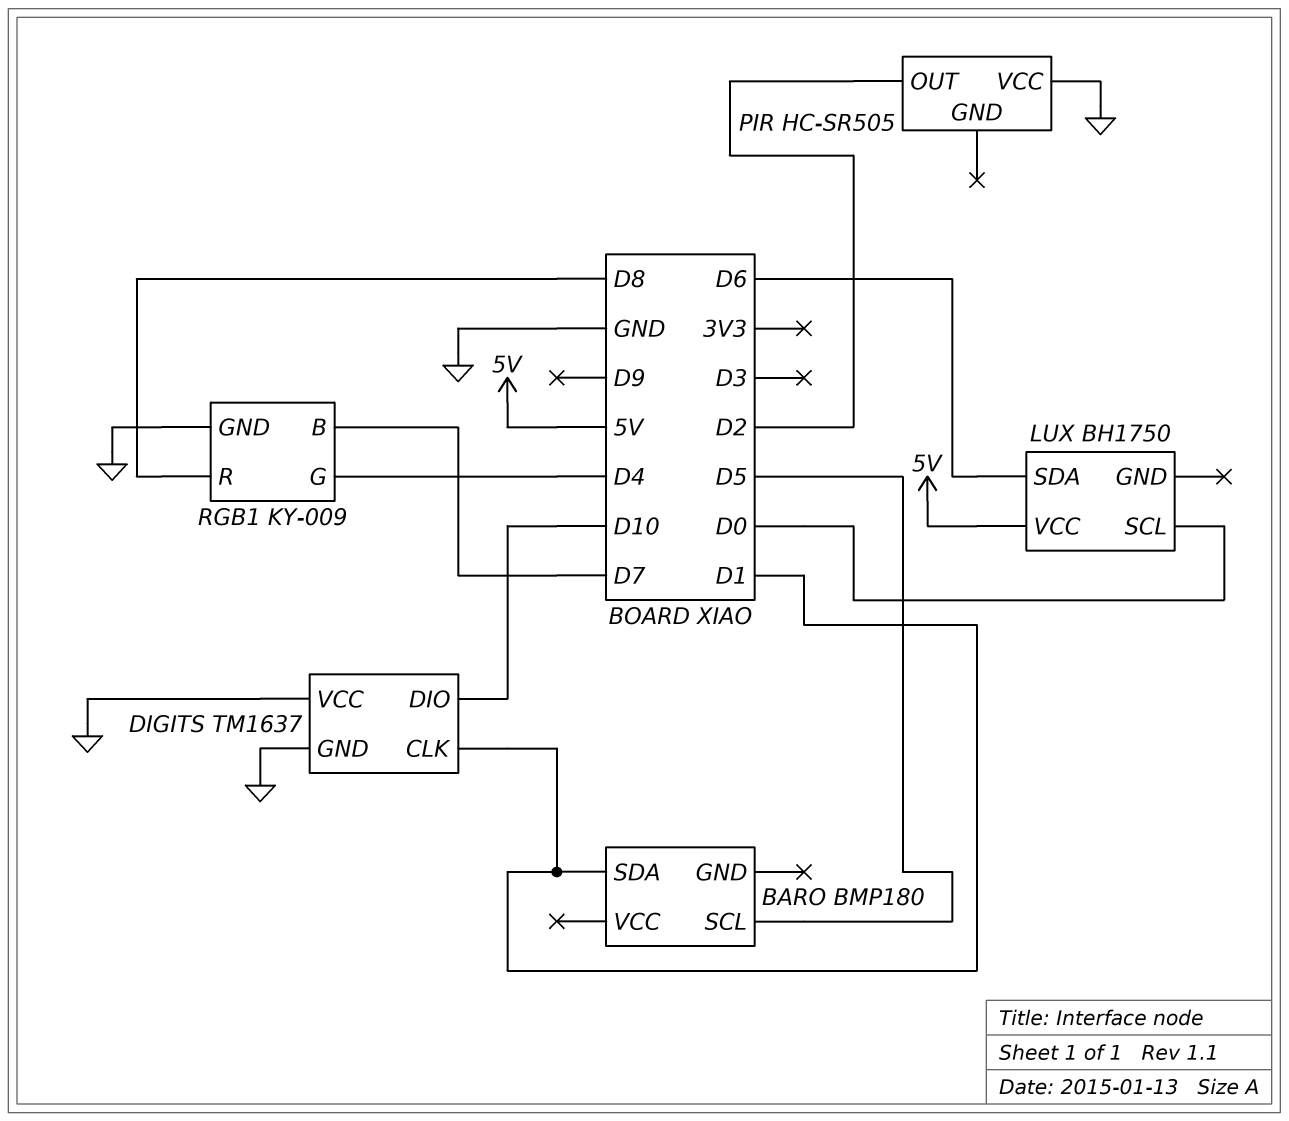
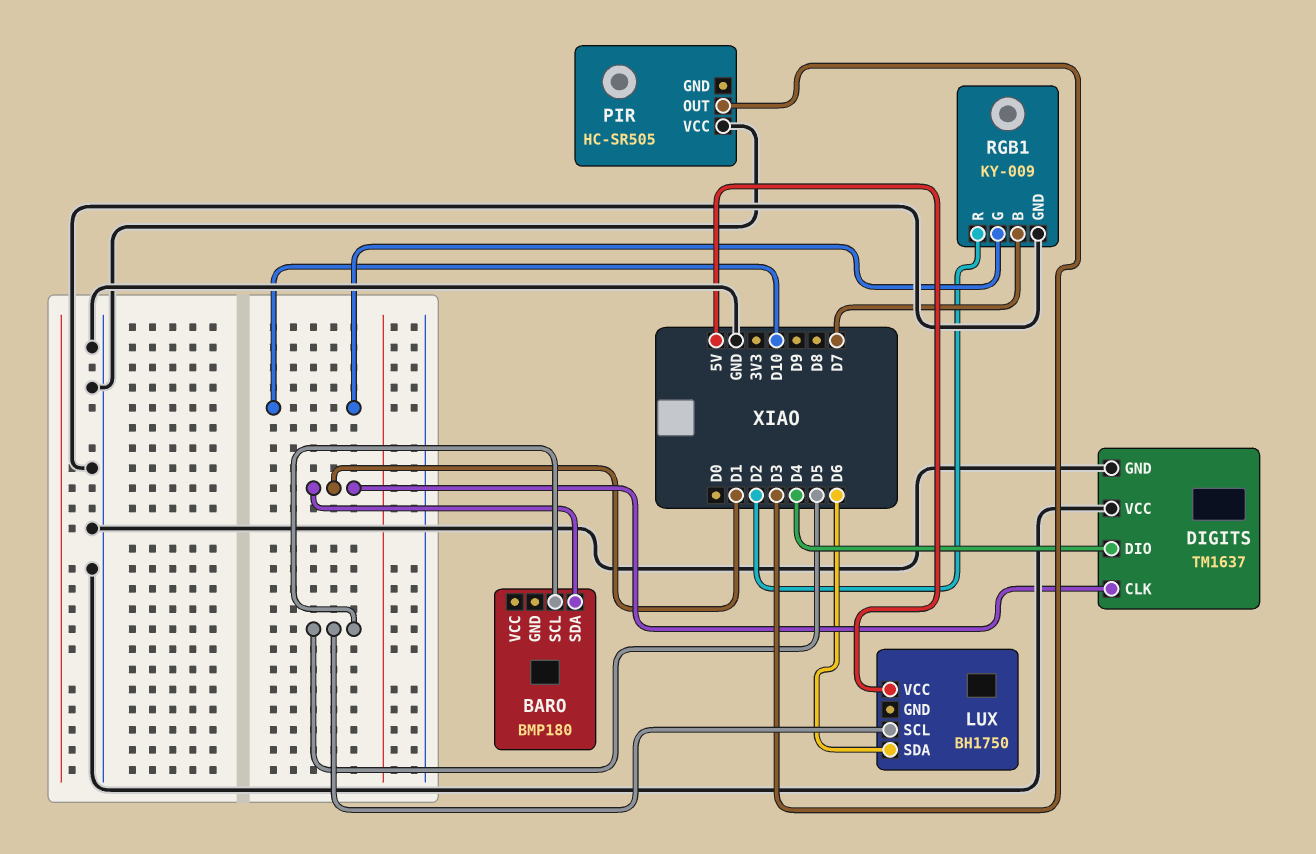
DIGITS pin DIO: D10 -> D4
LUX pin SCL: D0 -> D5
PIR pin OUT: D2 -> D3
RGB1 pin G: D4 -> D10
RGB1 pin R: D8 -> D2

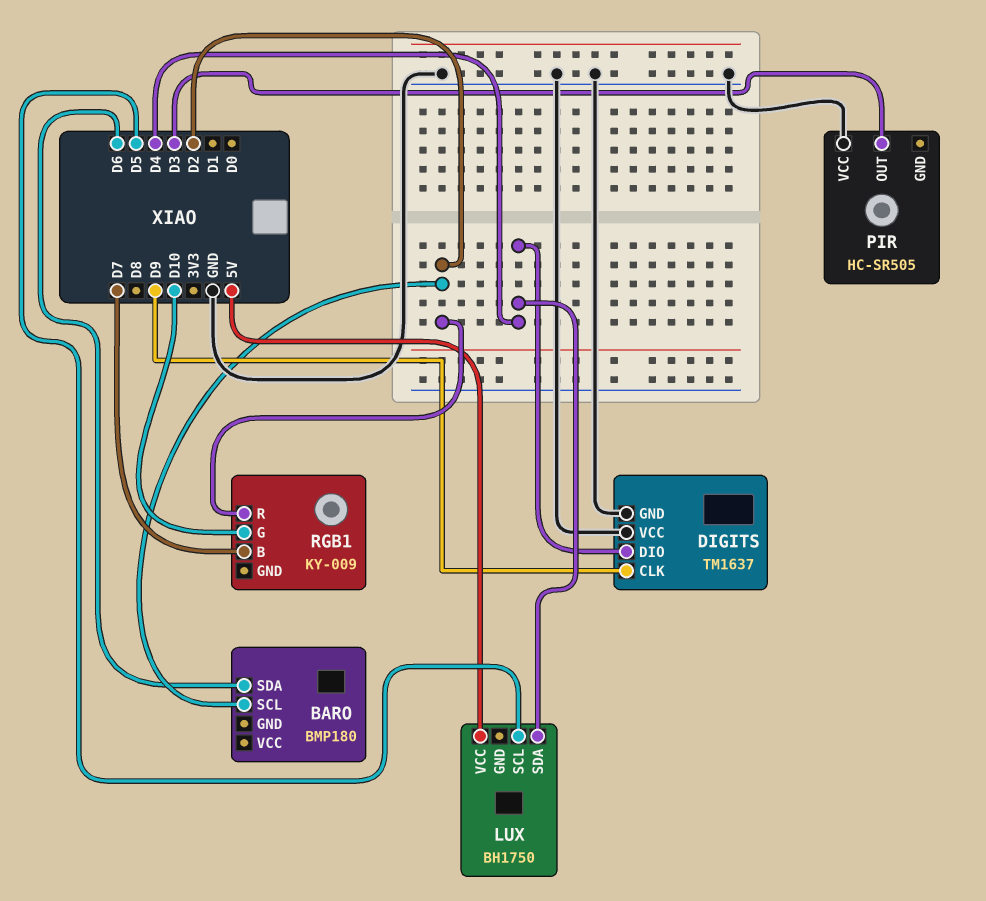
BARO pin SCL: D5 -> D2
BARO pin SDA: D1 -> D6
DIGITS pin CLK: D1 -> D9
LUX pin SDA: D6 -> D4
RGB1 pin GND: GND -> none

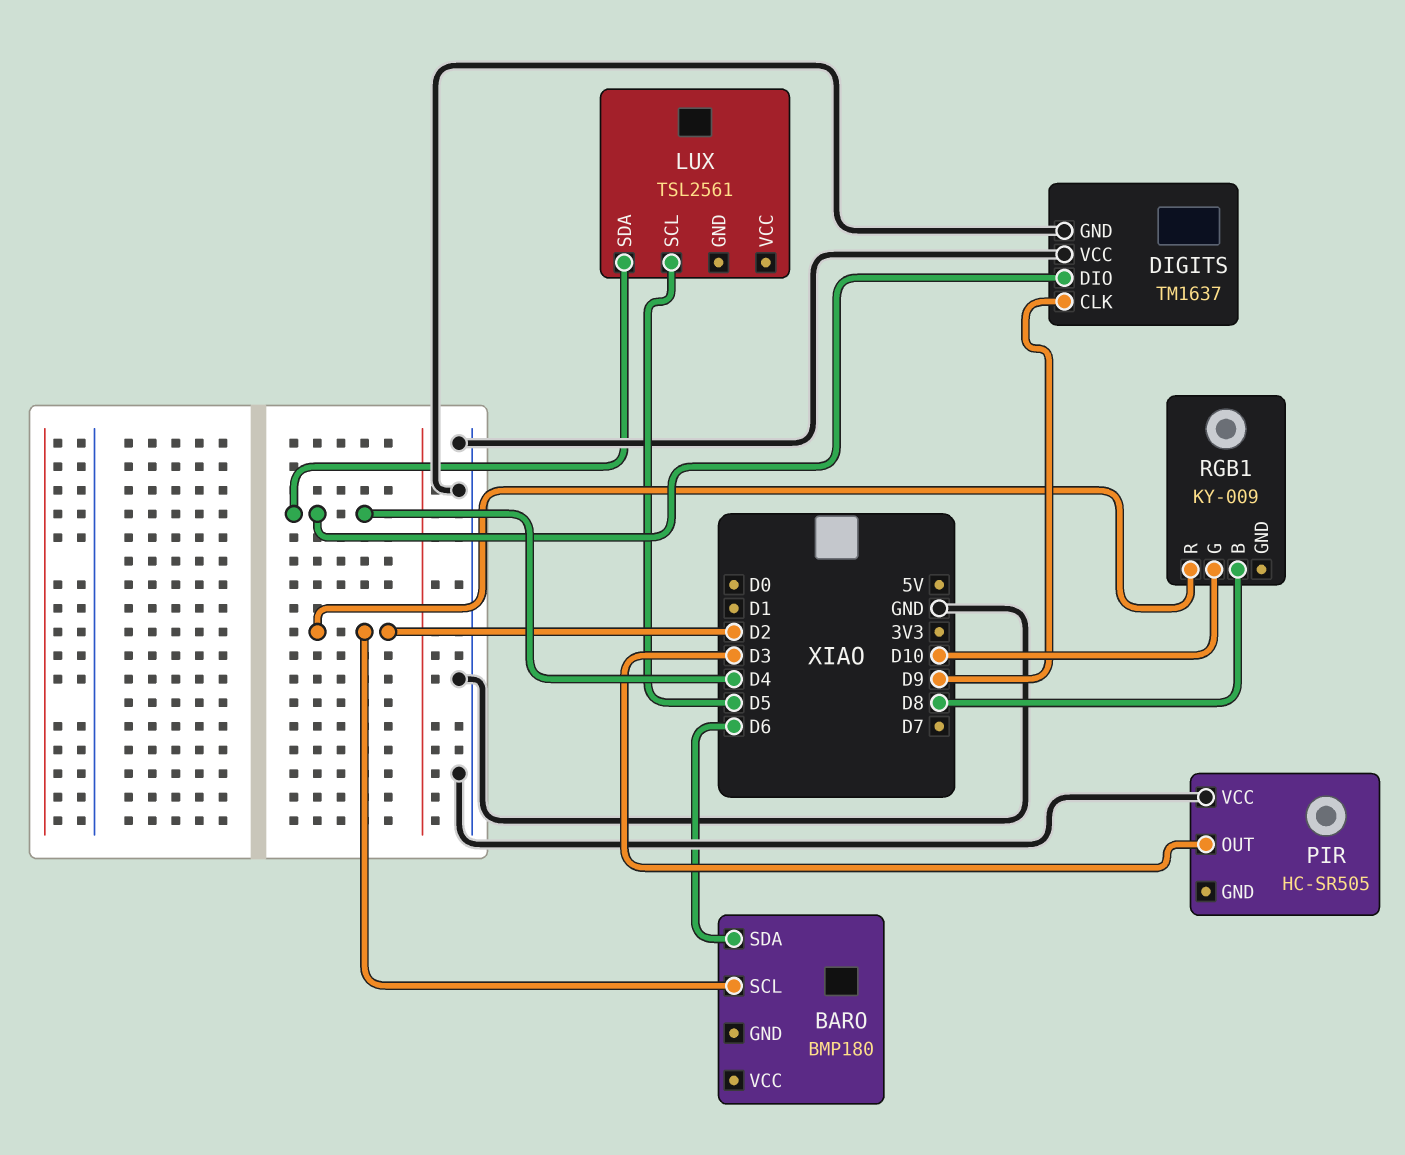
LUX: BH1750 -> TSL2561
LUX pin VCC: 5V -> none
RGB1 pin B: D7 -> D8

